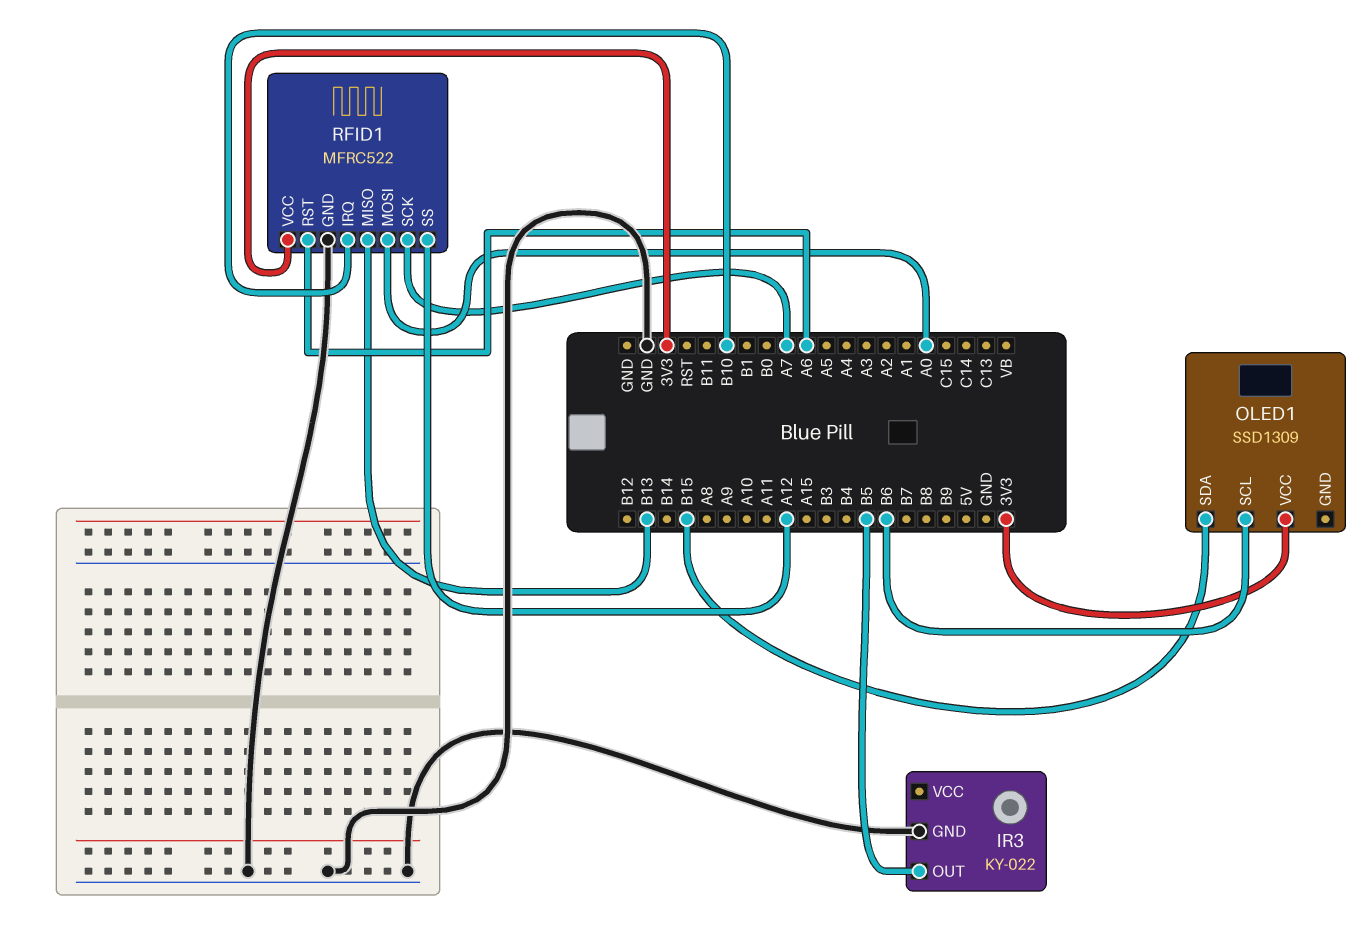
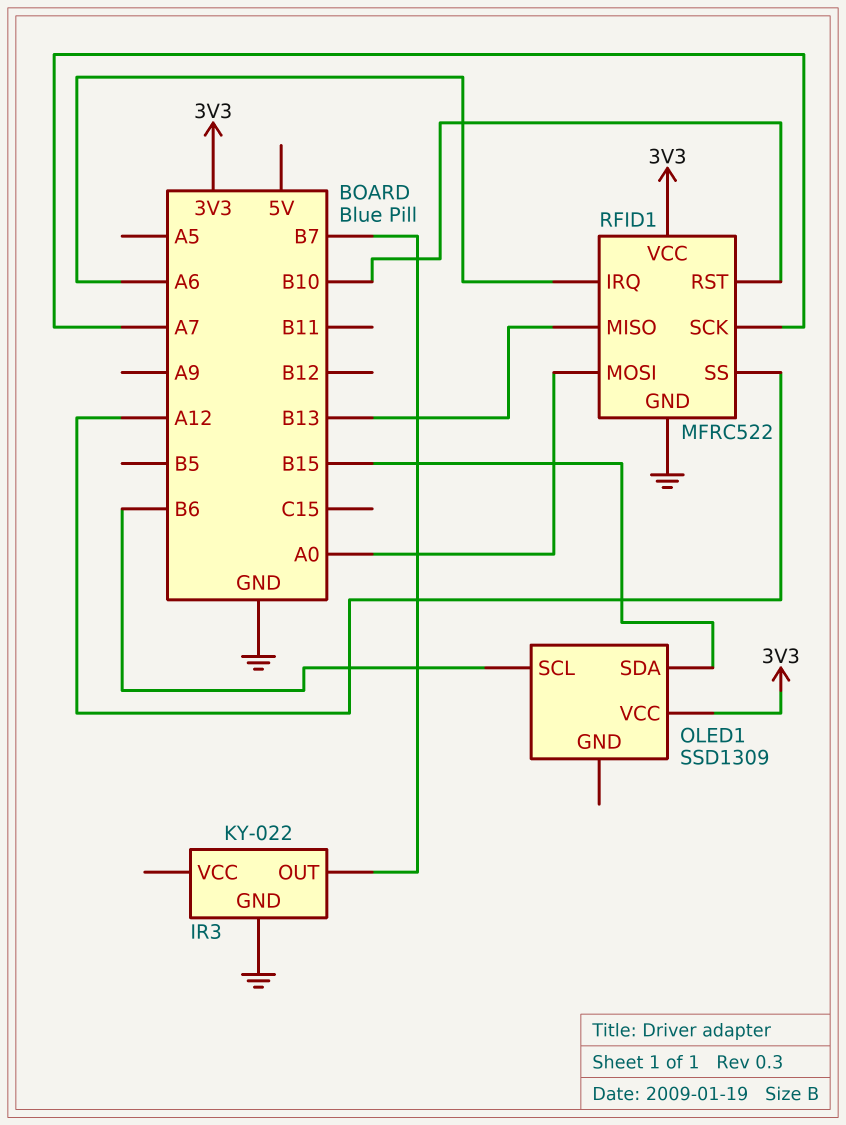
IR3 pin OUT: B5 -> B7
RFID1 pin IRQ: B10 -> A6
RFID1 pin RST: A6 -> B10

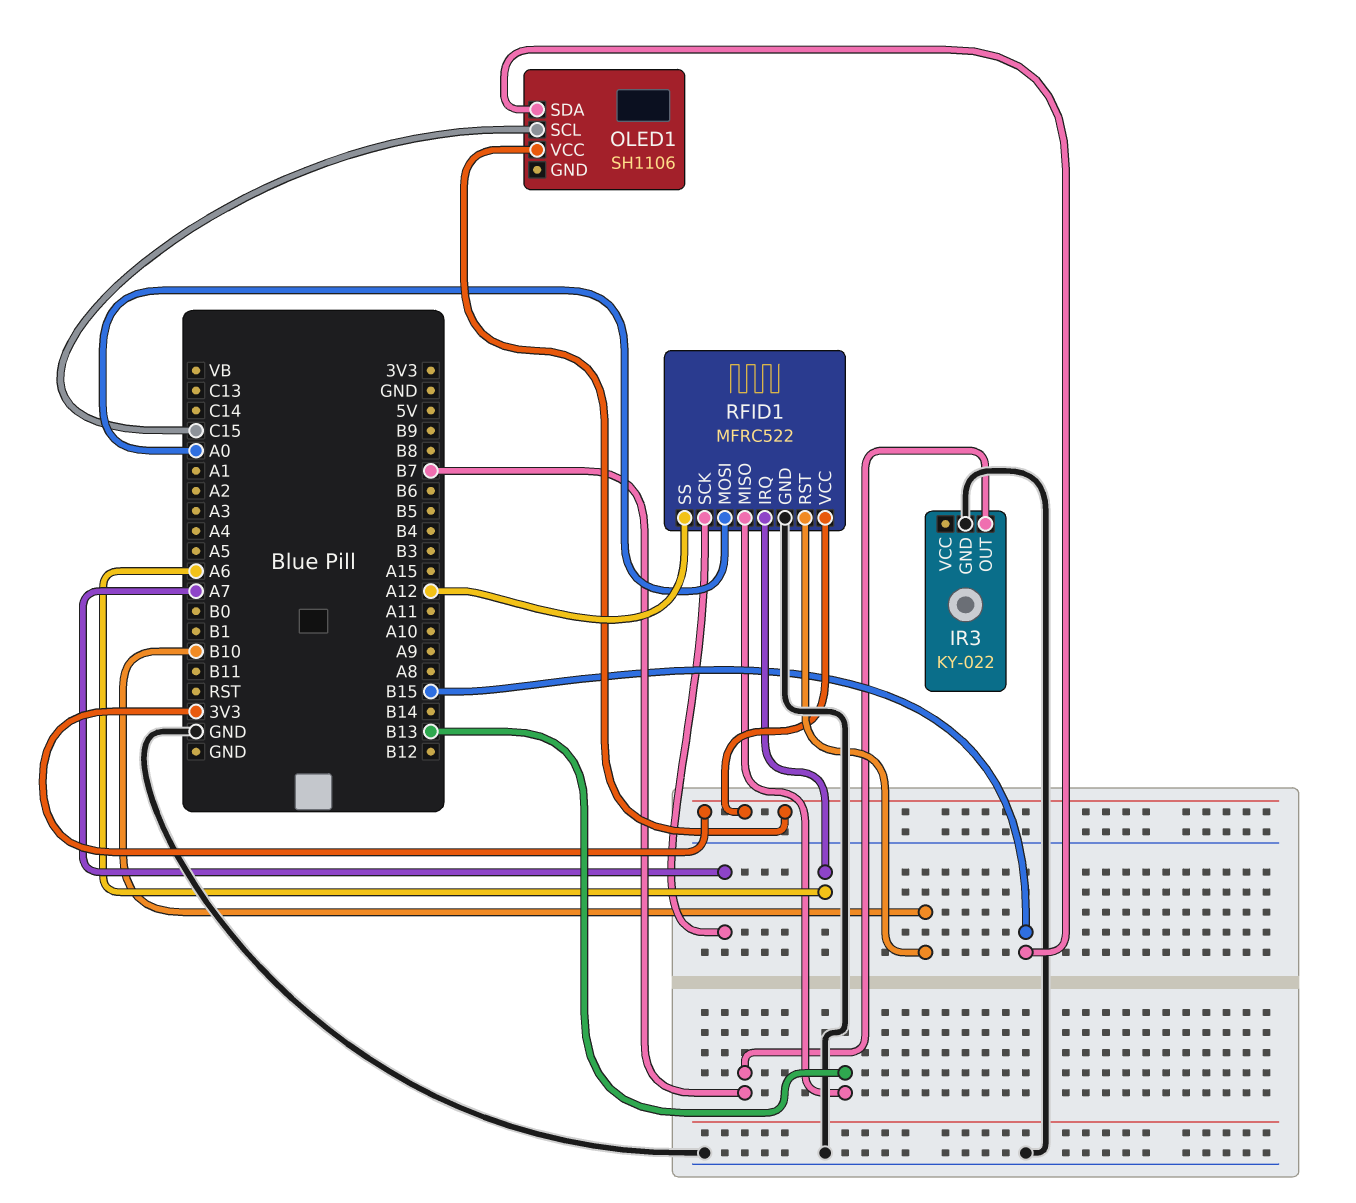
OLED1: SSD1309 -> SH1106
OLED1 pin SCL: B6 -> C15

